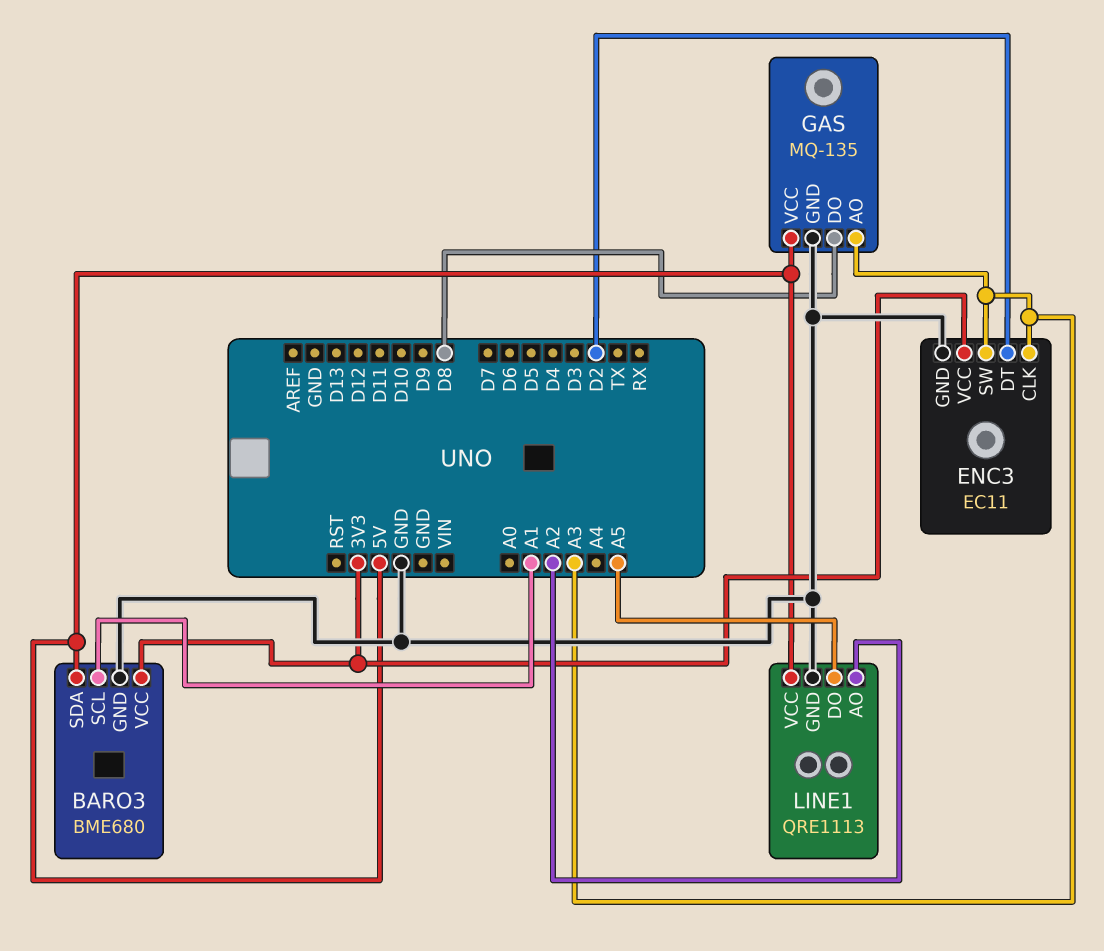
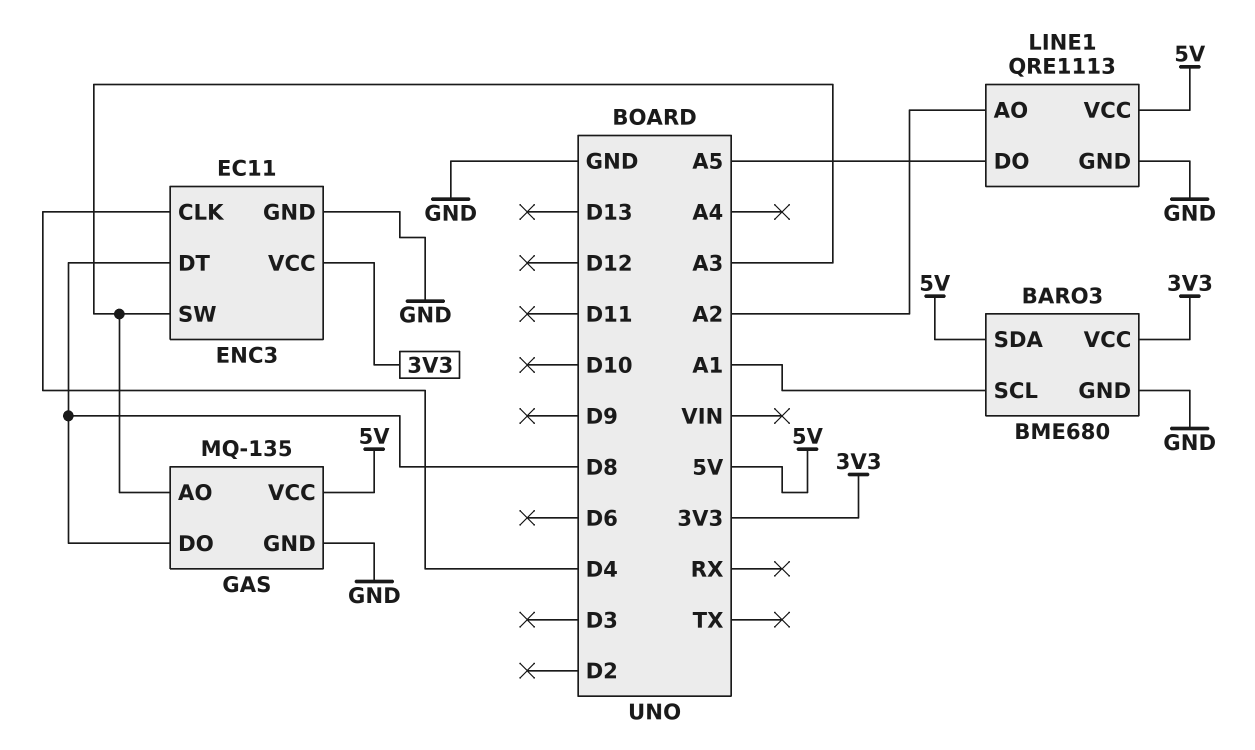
ENC3 pin CLK: A3 -> D4
ENC3 pin DT: D2 -> D8

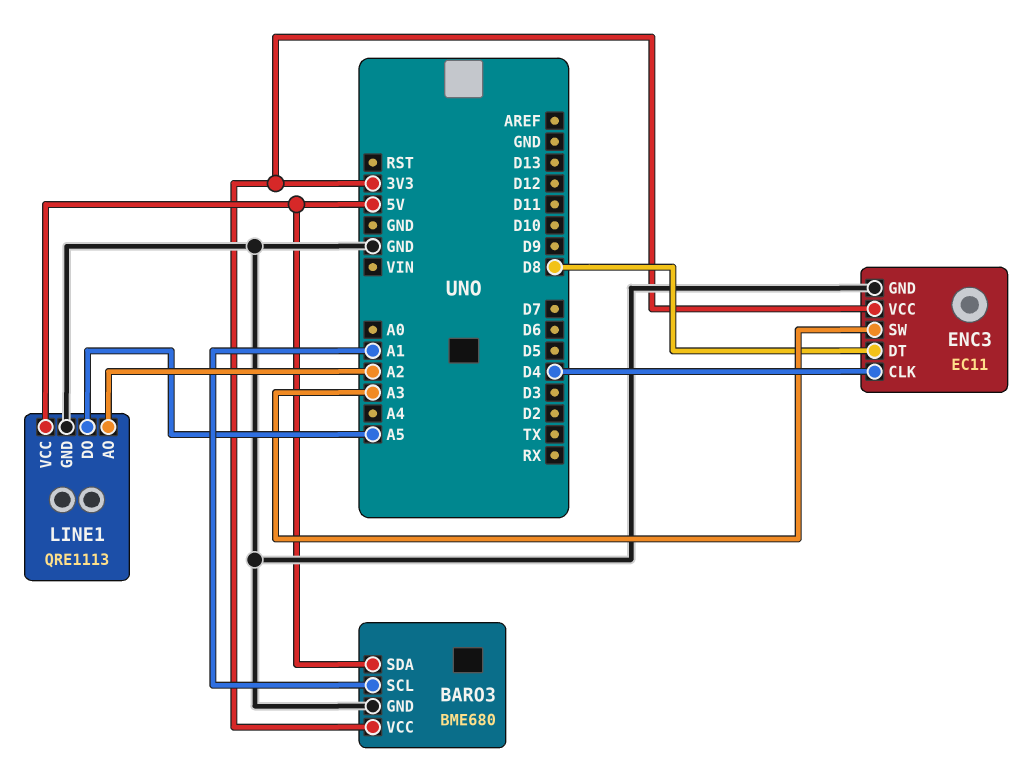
GAS: MQ-135 -> none
GAS pin AO: A3 -> none
GAS pin DO: D8 -> none
GAS pin GND: GND -> none
GAS pin VCC: 5V -> none

